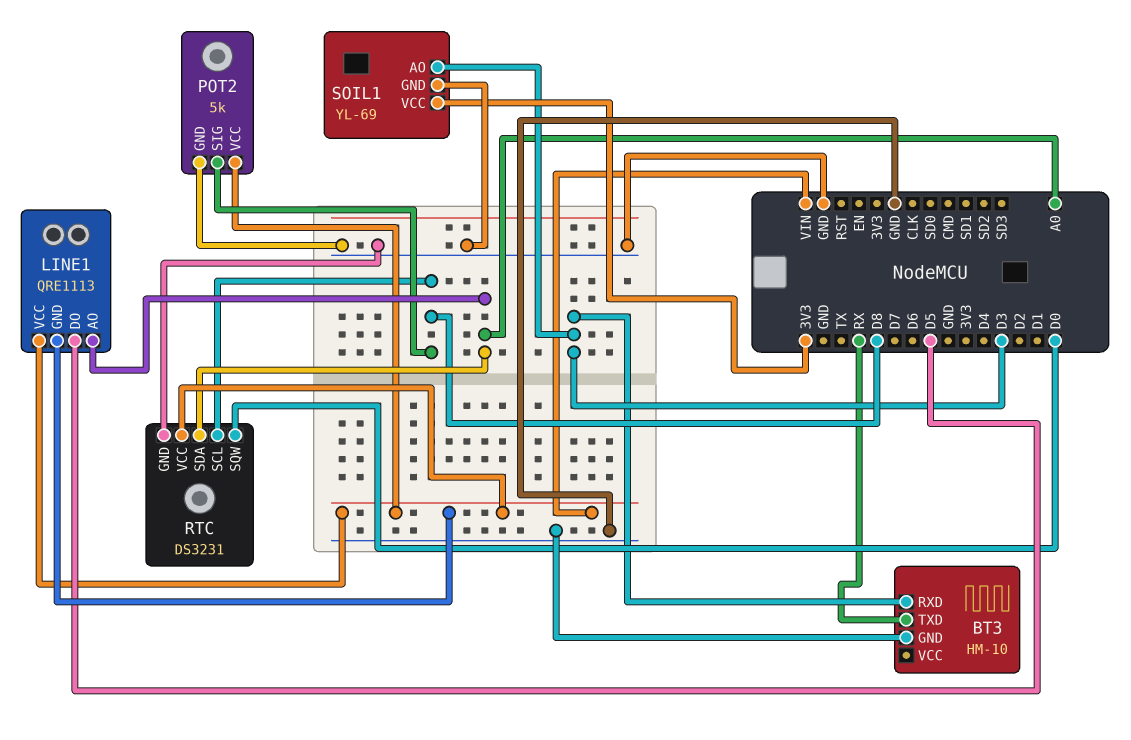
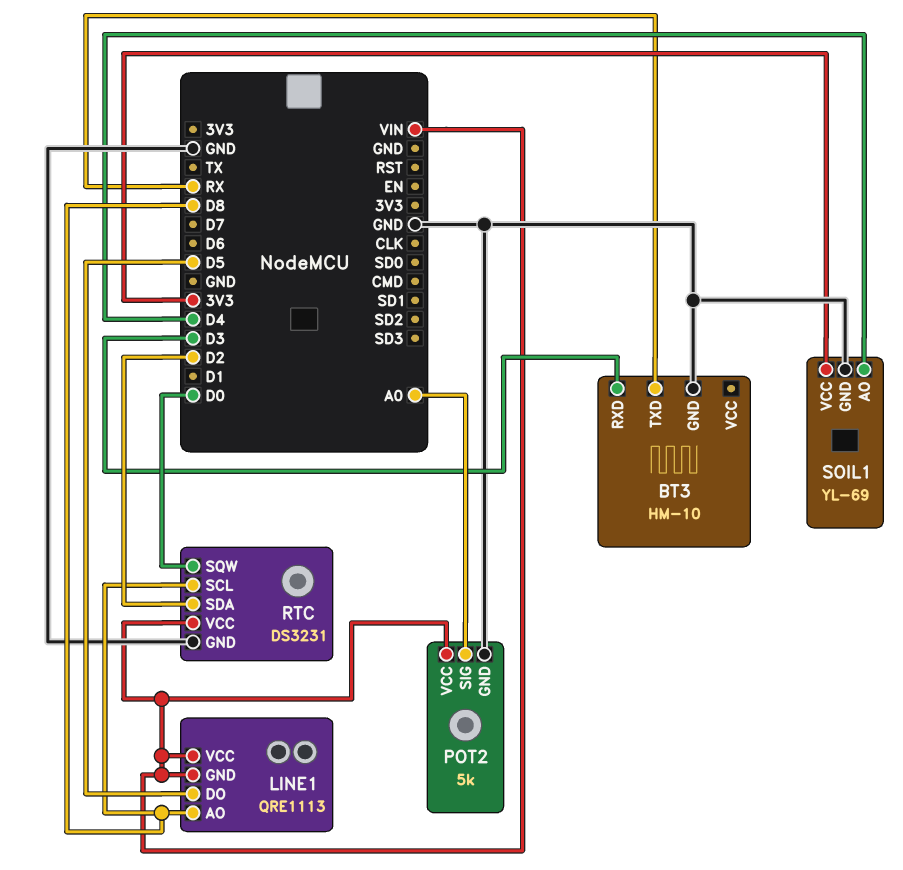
LINE1 pin AO: A0 -> D8
POT2 pin SIG: D8 -> A0
RTC pin SDA: A0 -> D2
SOIL1 pin AO: D3 -> D4

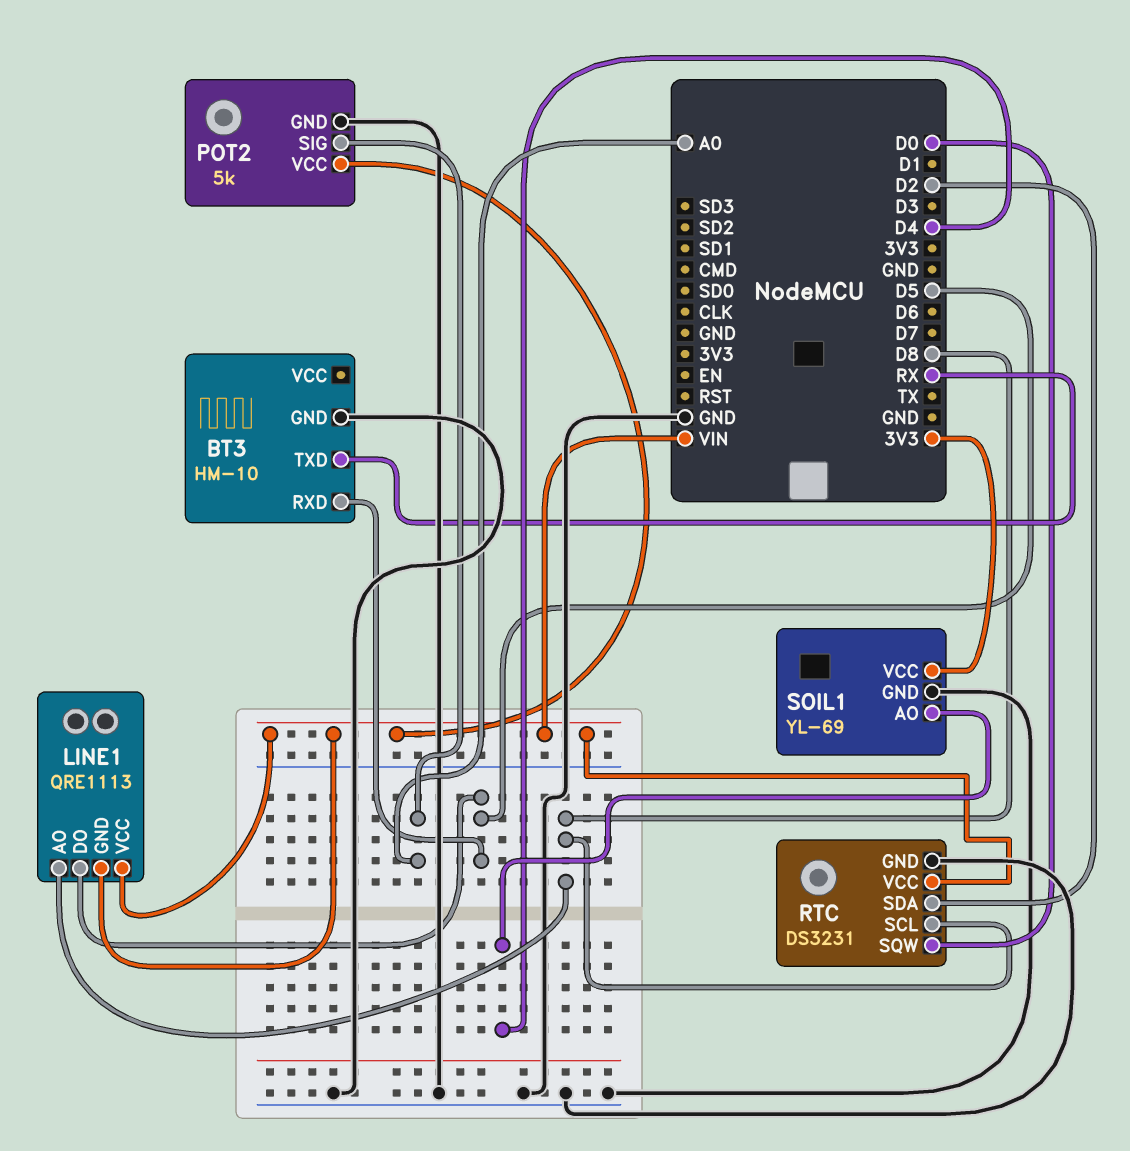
BT3 pin RXD: D3 -> D5

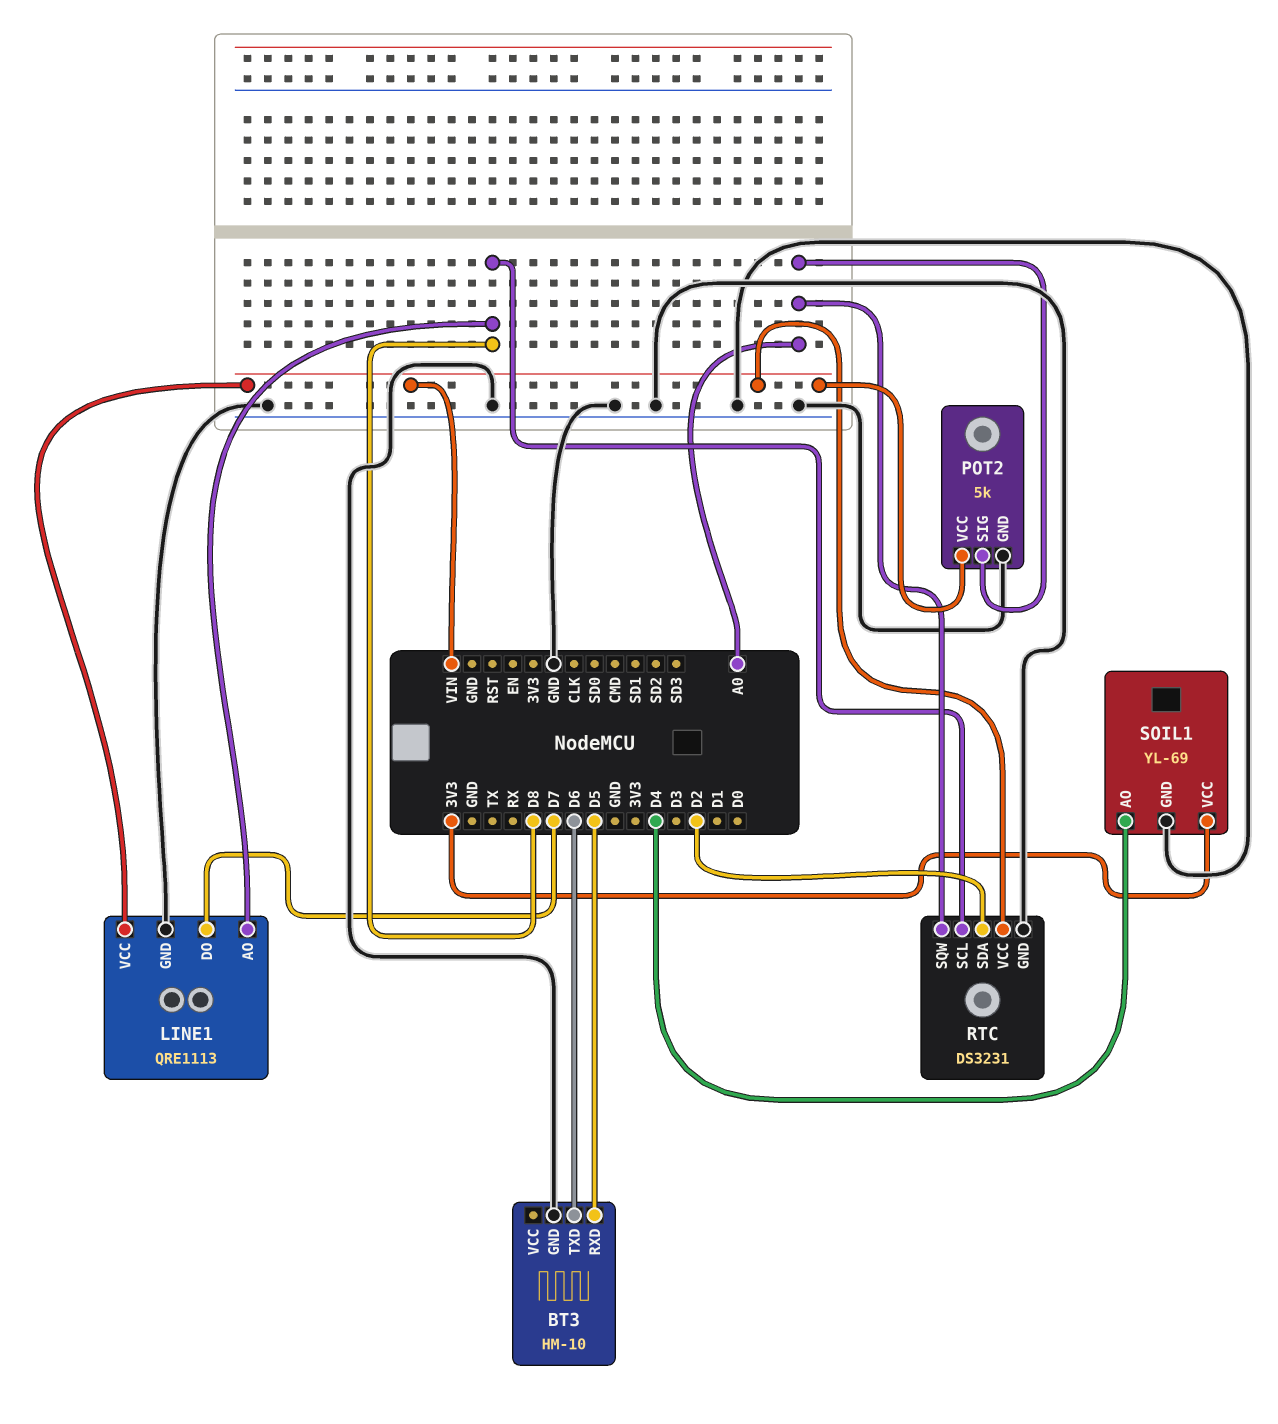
BT3 pin TXD: RX -> D6
LINE1 pin DO: D5 -> D7
LINE1 pin GND: VIN -> GND
RTC pin SQW: D0 -> A0

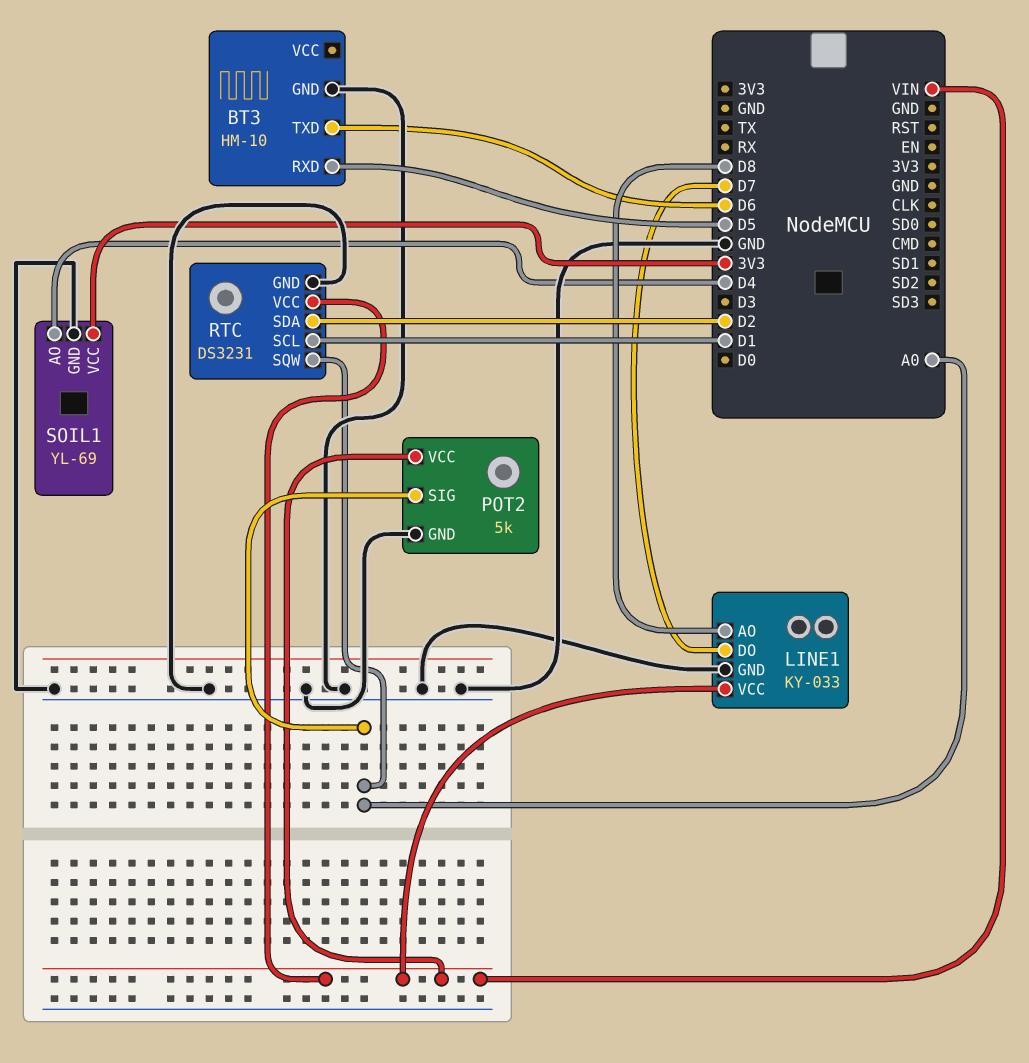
LINE1: QRE1113 -> KY-033
RTC pin SCL: D8 -> D1

